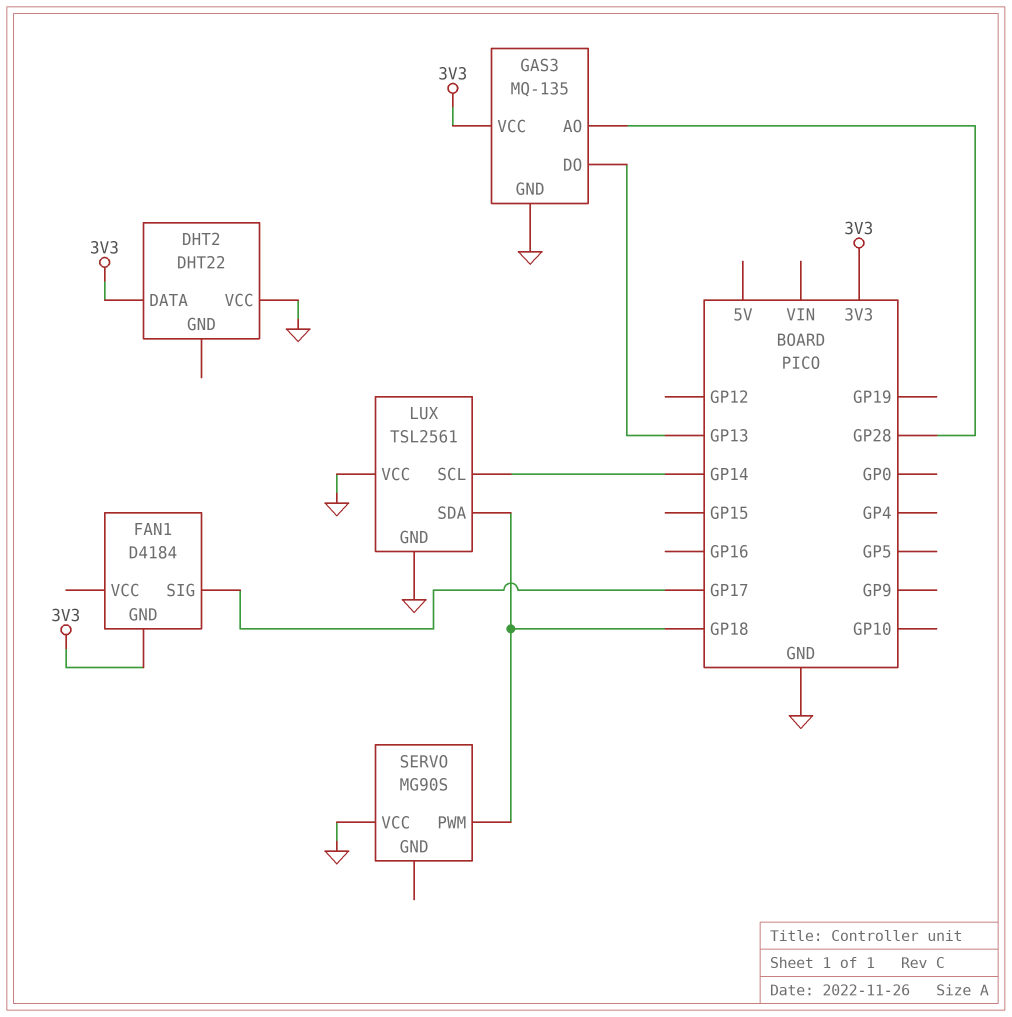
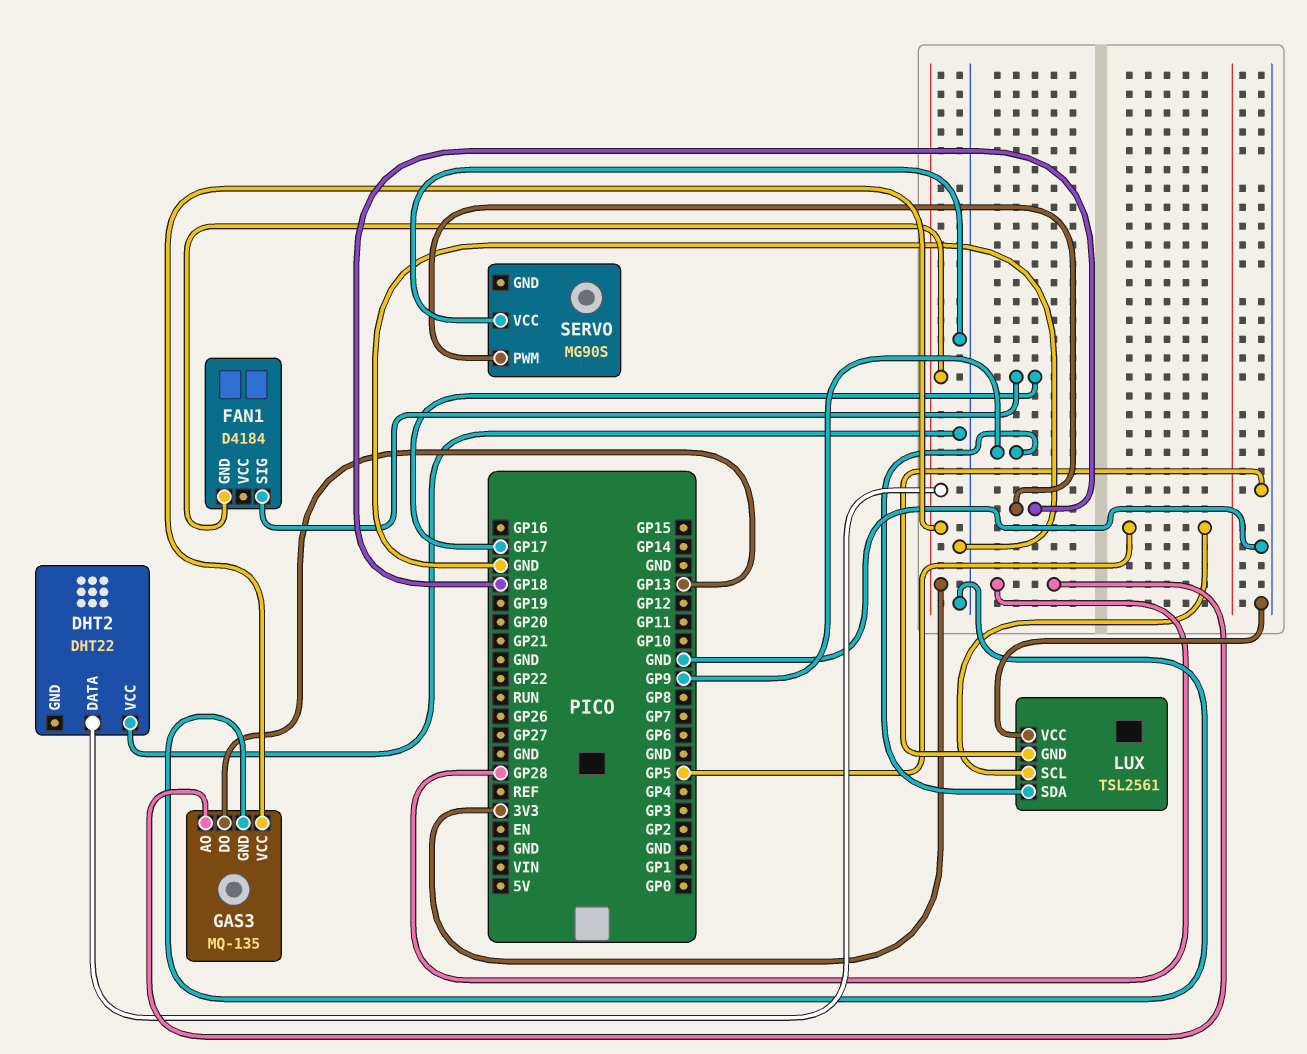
LUX pin SCL: GP14 -> GP5
LUX pin SDA: GP18 -> GP9

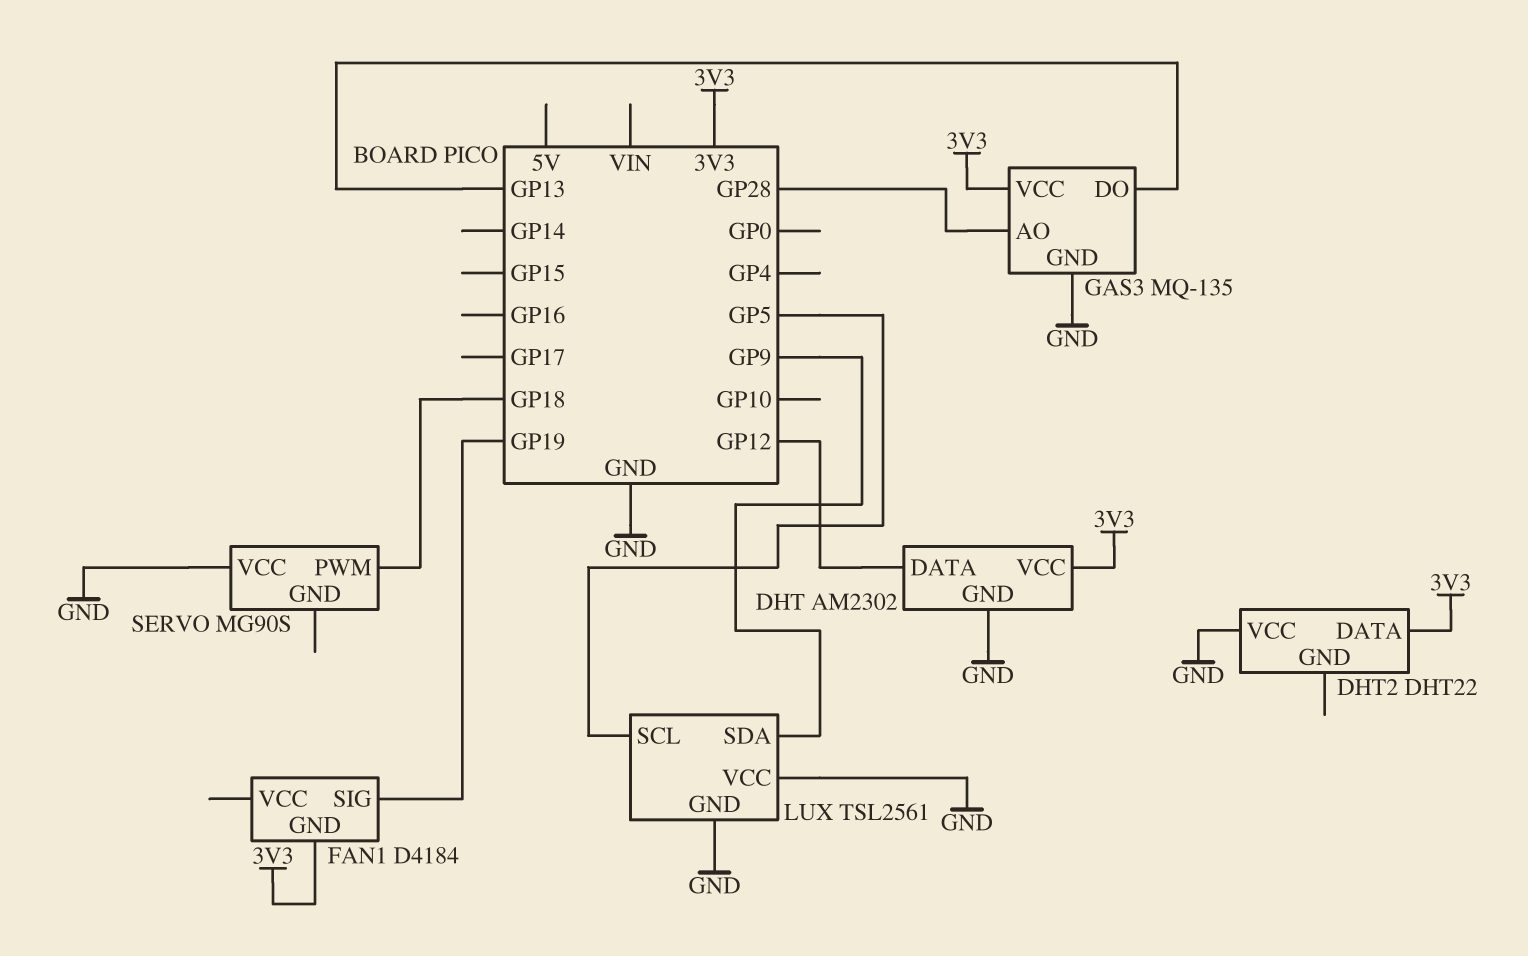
DHT: none -> AM2302
DHT pin DATA: none -> GP12
DHT pin GND: none -> GND
DHT pin VCC: none -> 3V3
FAN1 pin SIG: GP17 -> GP19

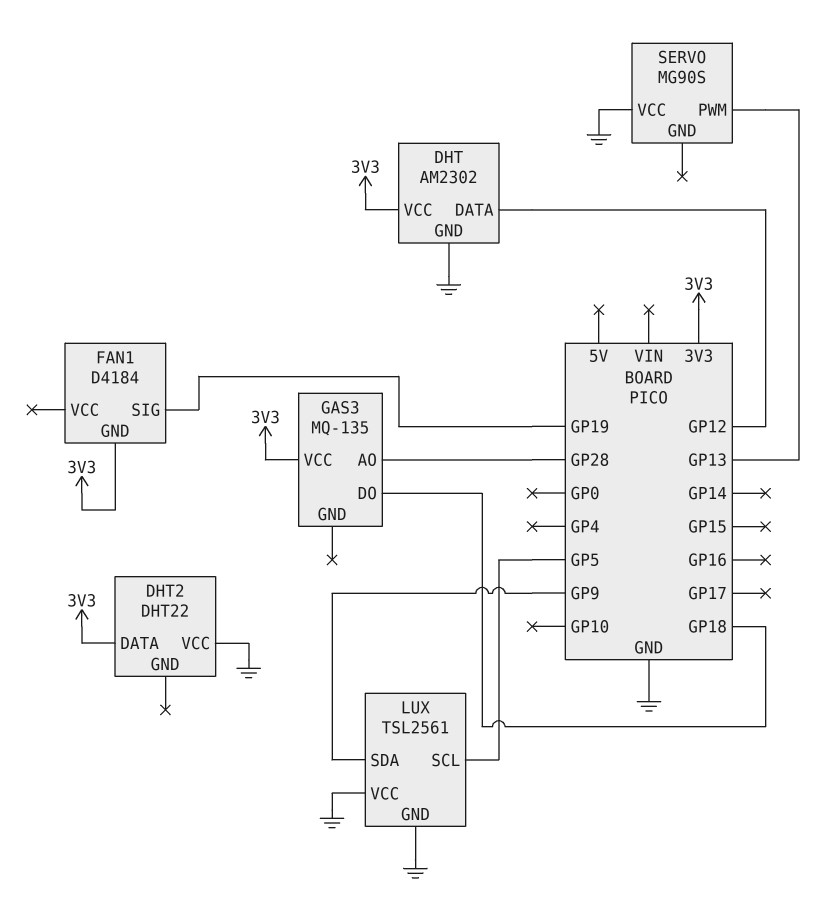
GAS3 pin DO: GP13 -> GP18
GAS3 pin GND: GND -> none
SERVO pin PWM: GP18 -> GP13

